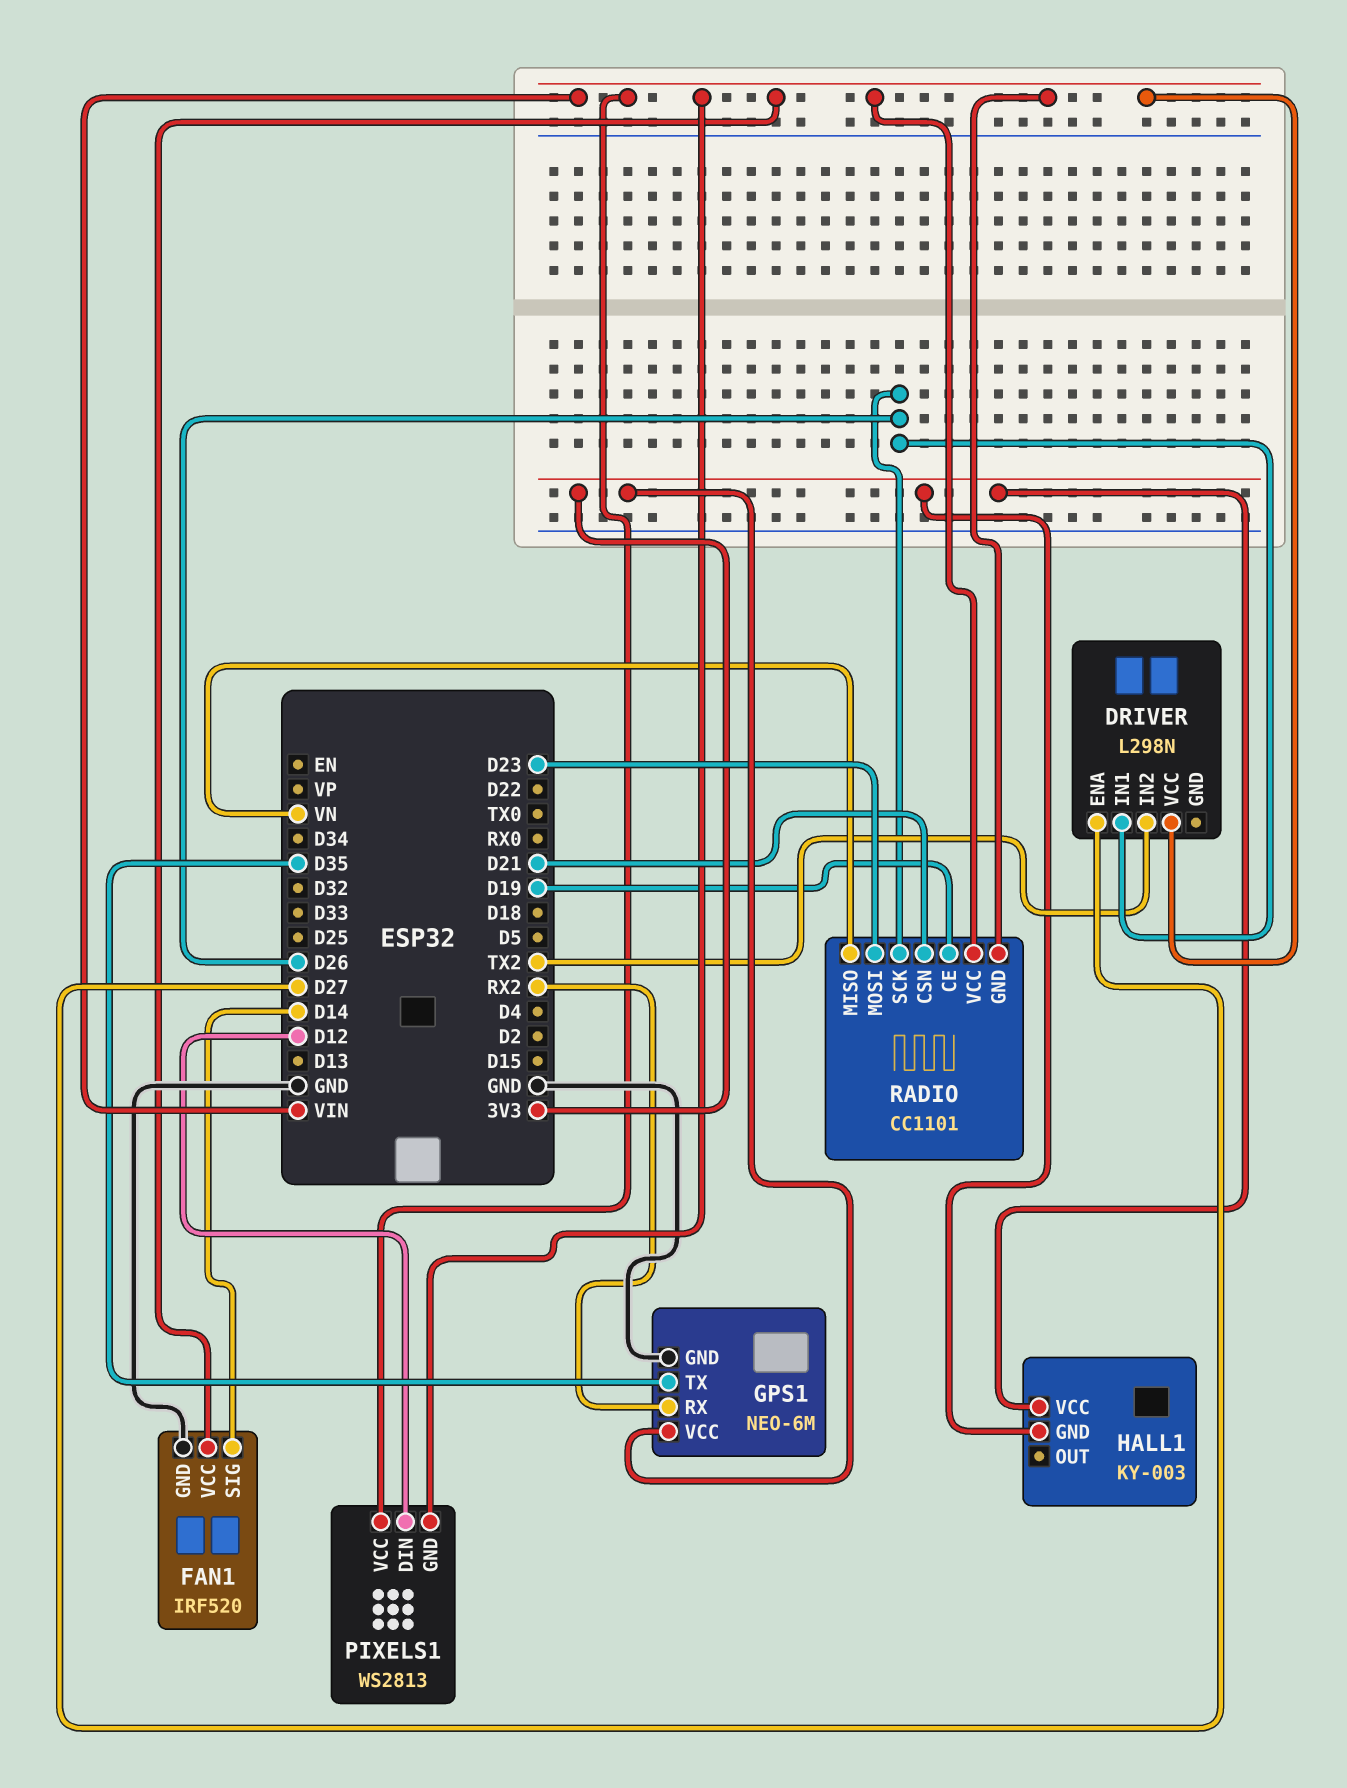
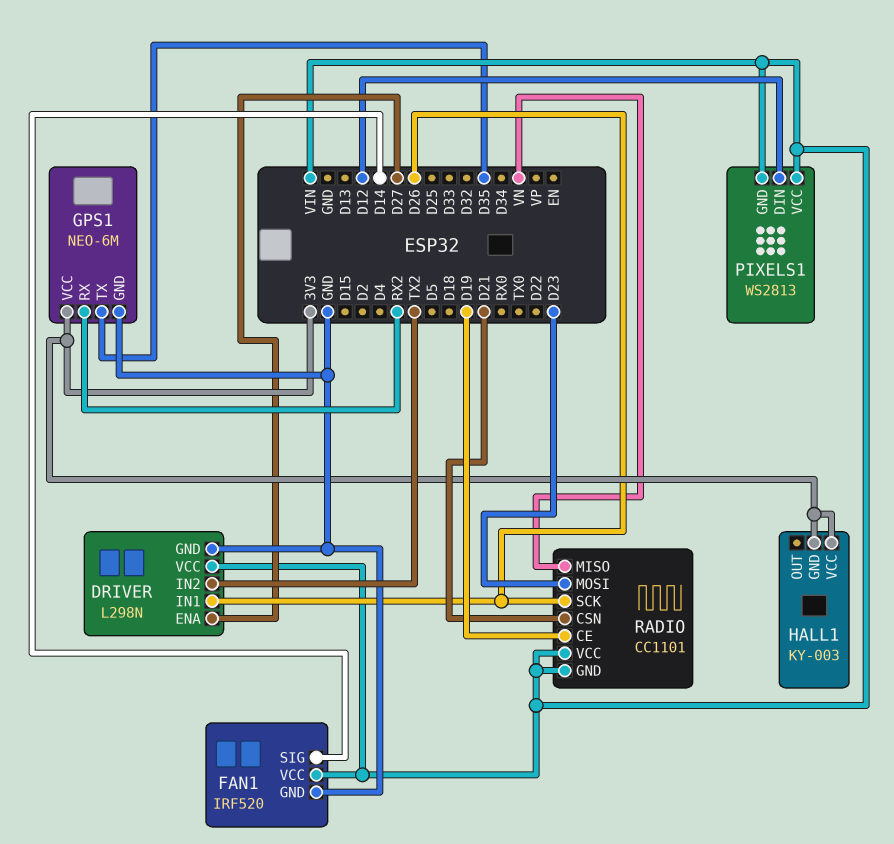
DRIVER pin GND: none -> GND

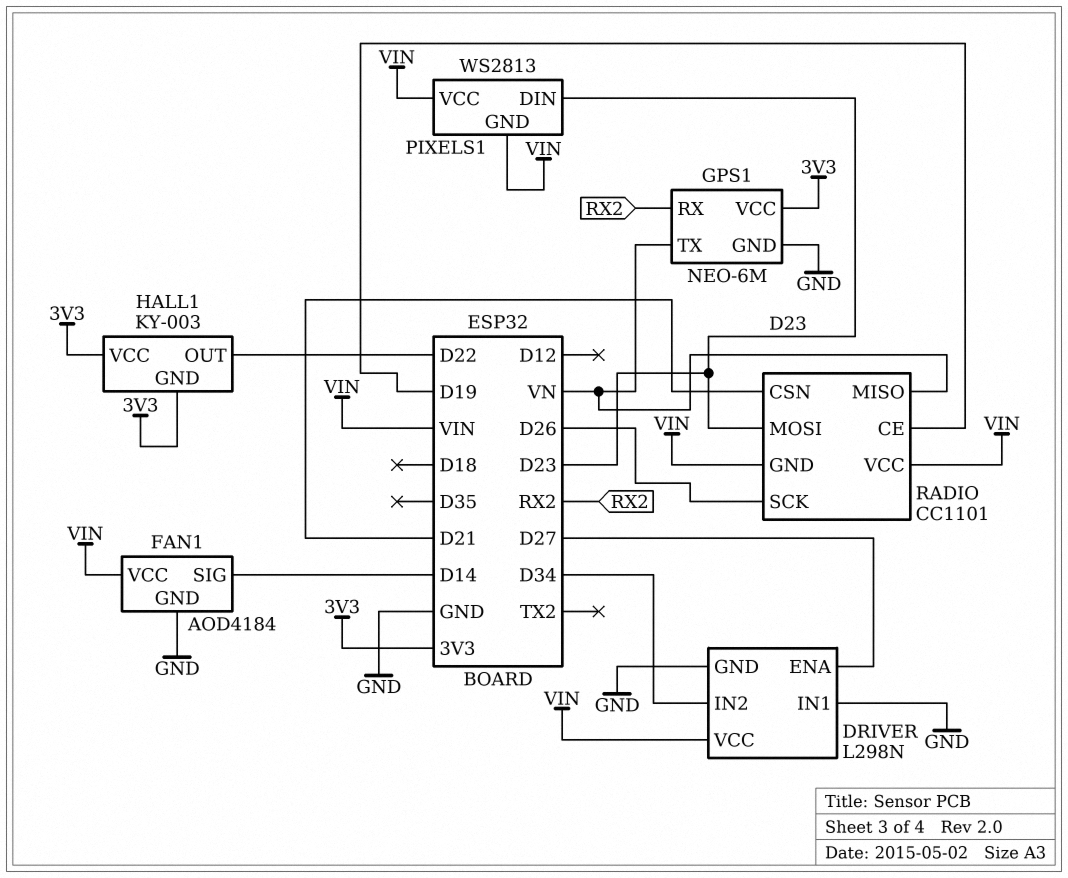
DRIVER pin IN1: D26 -> GND
DRIVER pin IN2: TX2 -> D34
FAN1: IRF520 -> AOD4184
GPS1 pin TX: D35 -> VN
HALL1 pin OUT: none -> D22
PIXELS1 pin DIN: D12 -> D23

